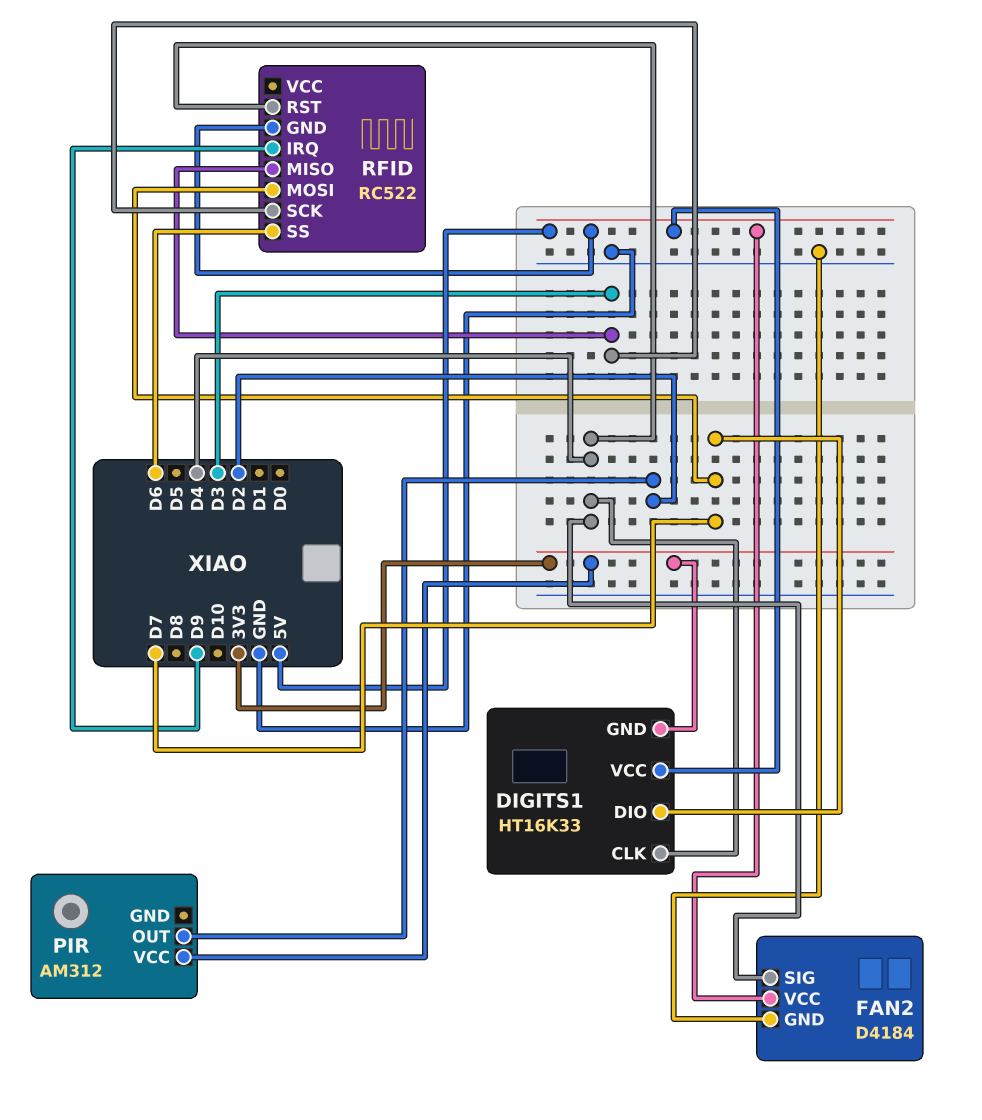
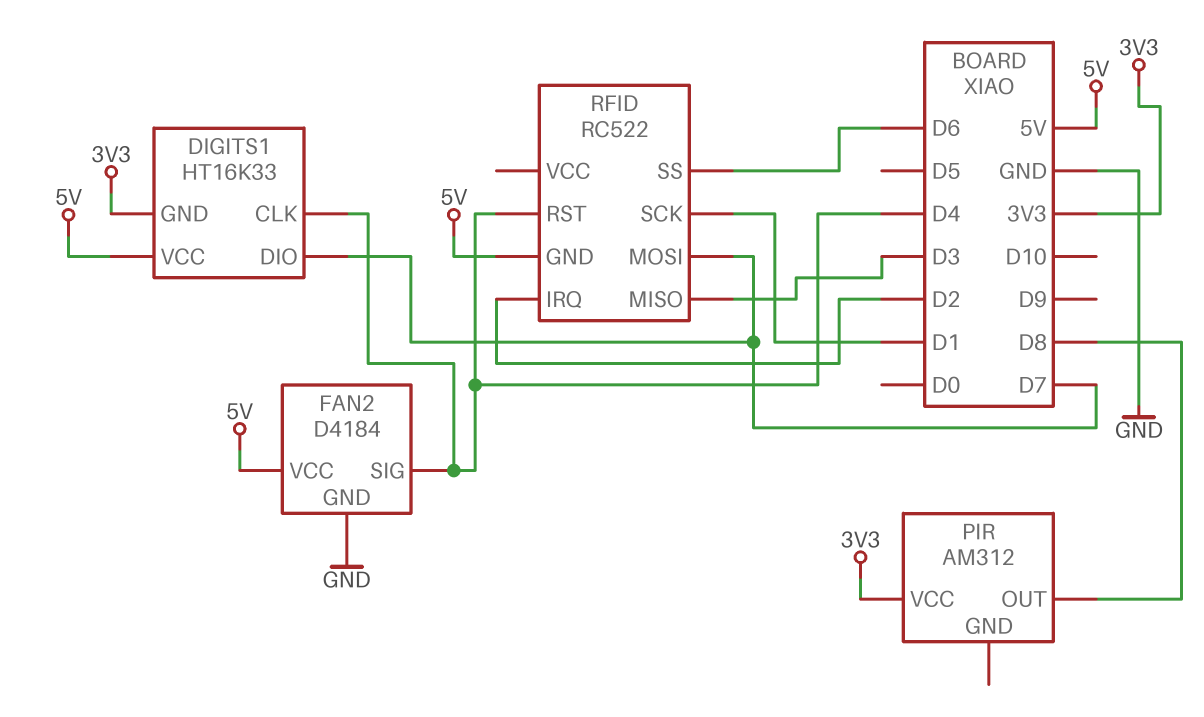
PIR pin OUT: D2 -> D8
RFID pin IRQ: D9 -> D2
RFID pin SCK: D3 -> D1

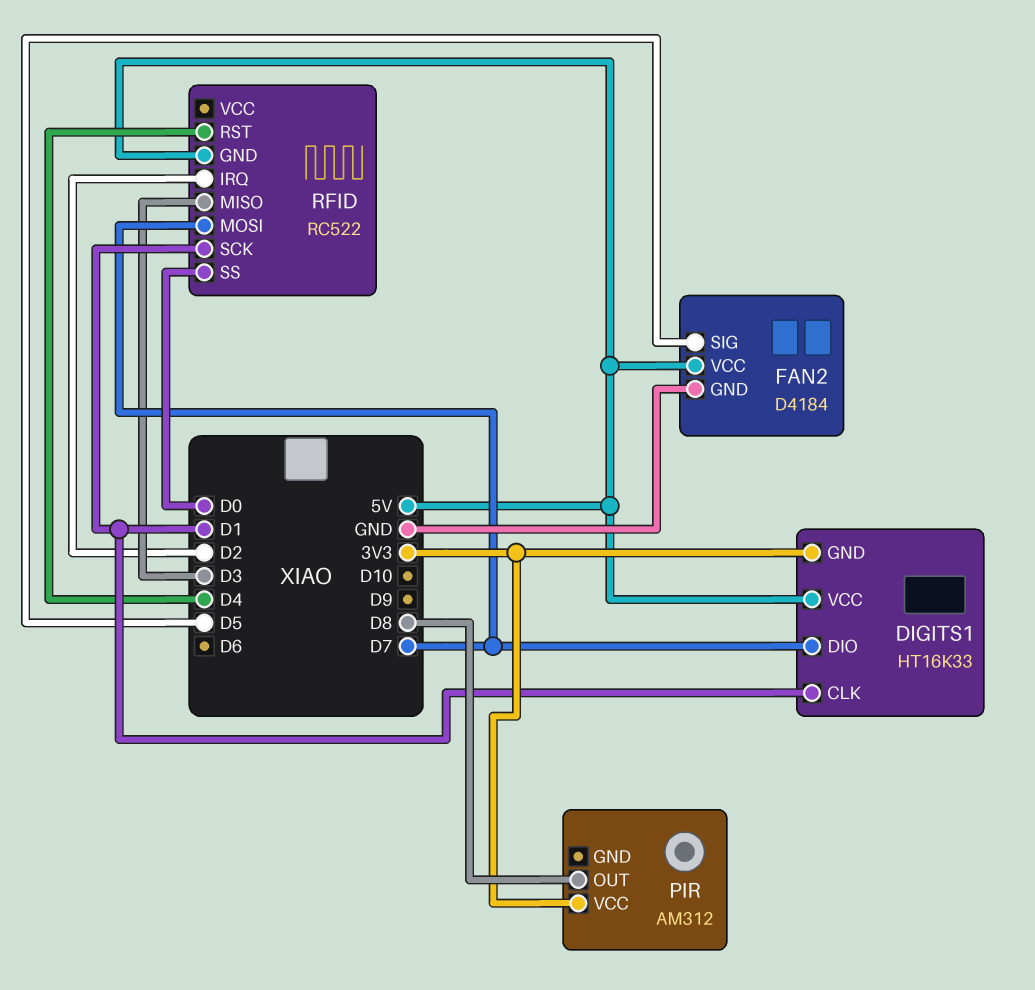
DIGITS1 pin CLK: D4 -> D1
FAN2 pin SIG: D4 -> D5
RFID pin SS: D6 -> D0

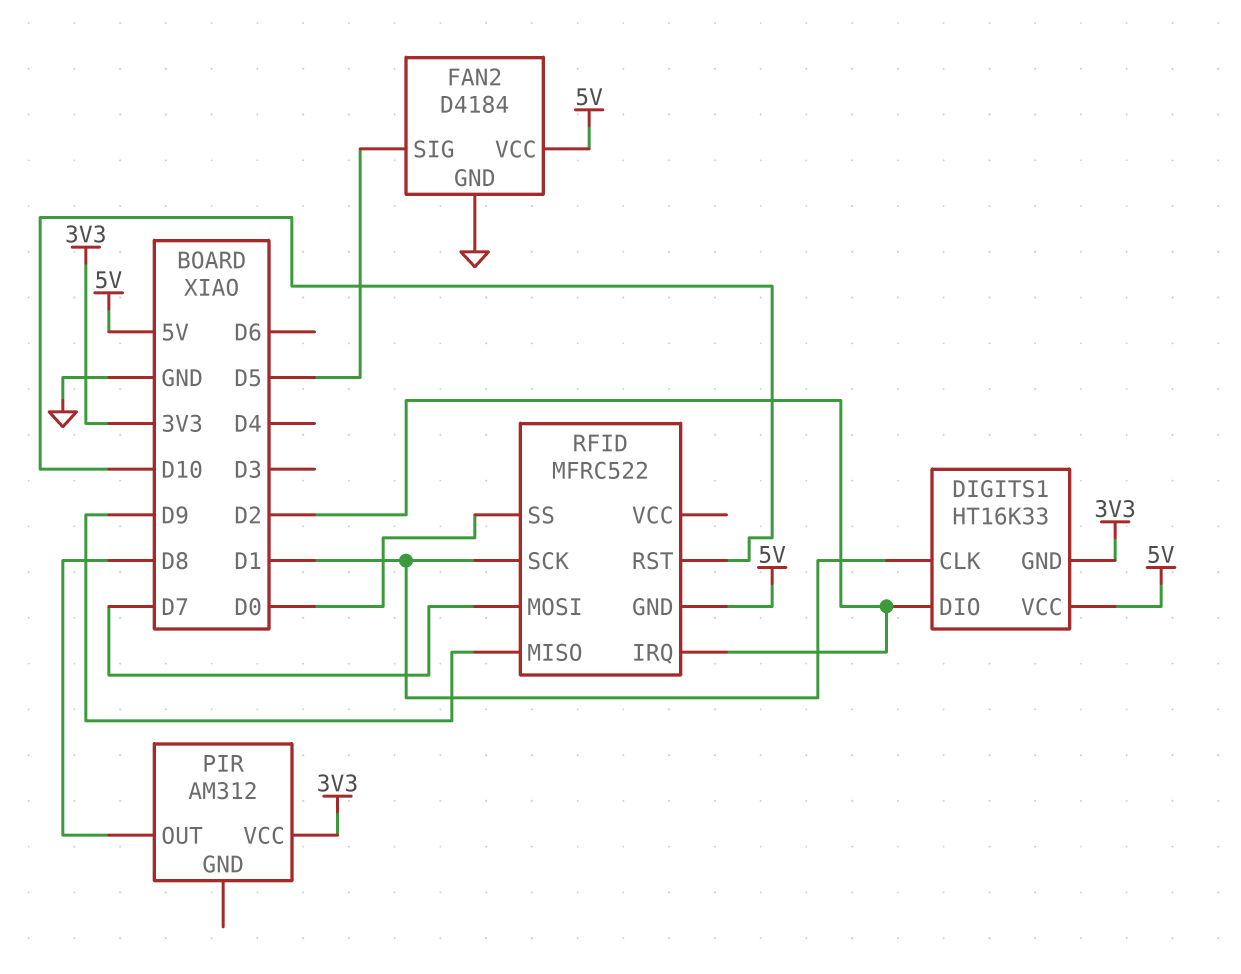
DIGITS1 pin DIO: D7 -> D2
RFID: RC522 -> MFRC522
RFID pin MISO: D3 -> D9
RFID pin RST: D4 -> D10

